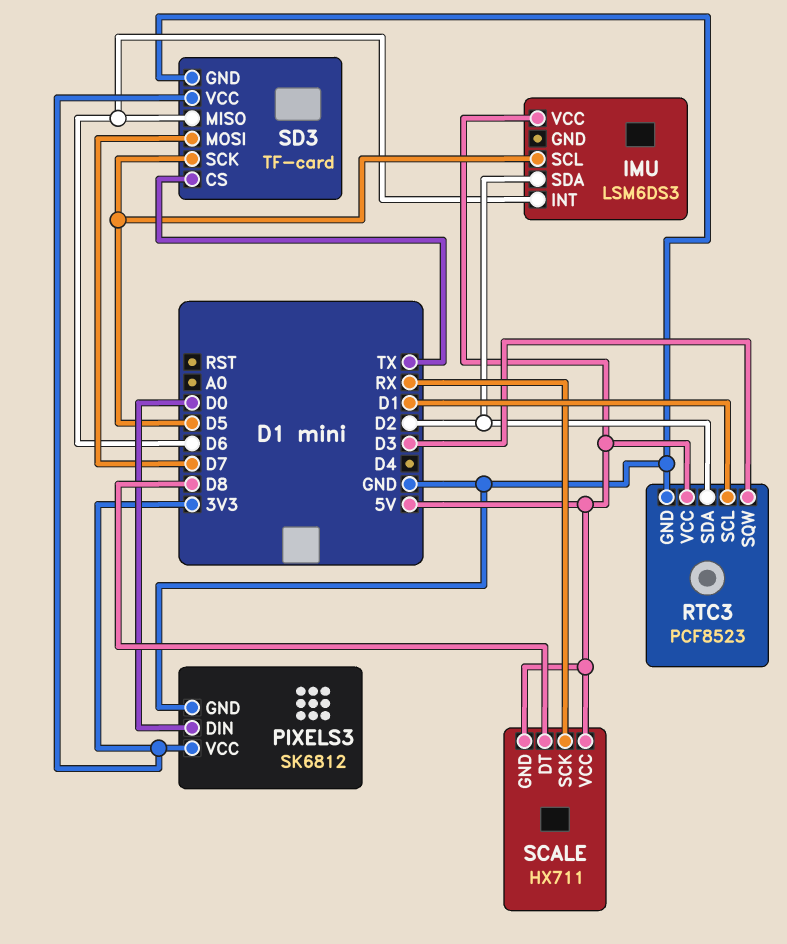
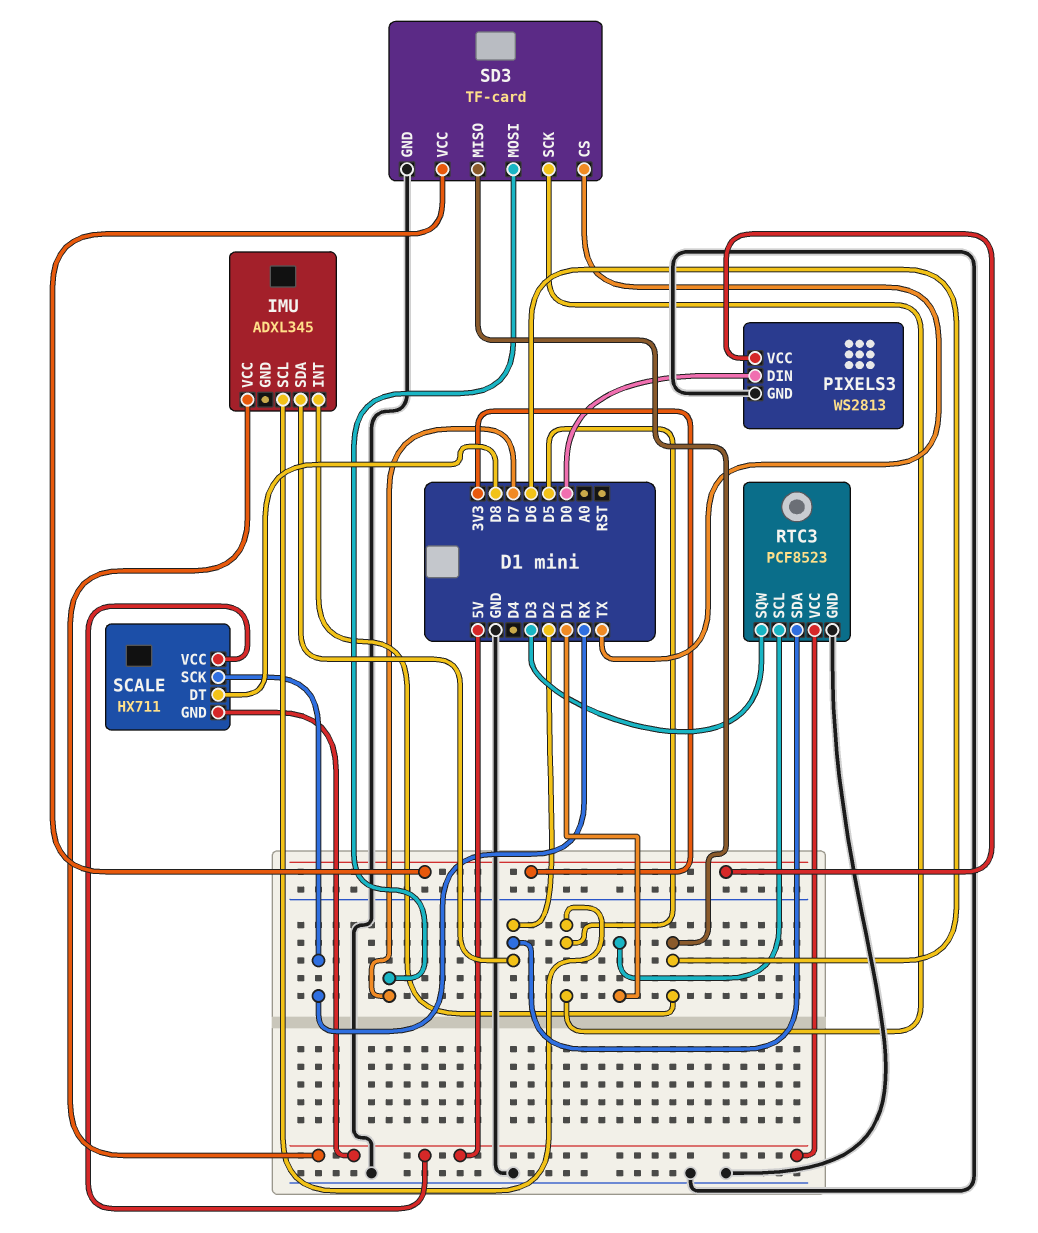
IMU: LSM6DS3 -> ADXL345
PIXELS3: SK6812 -> WS2813

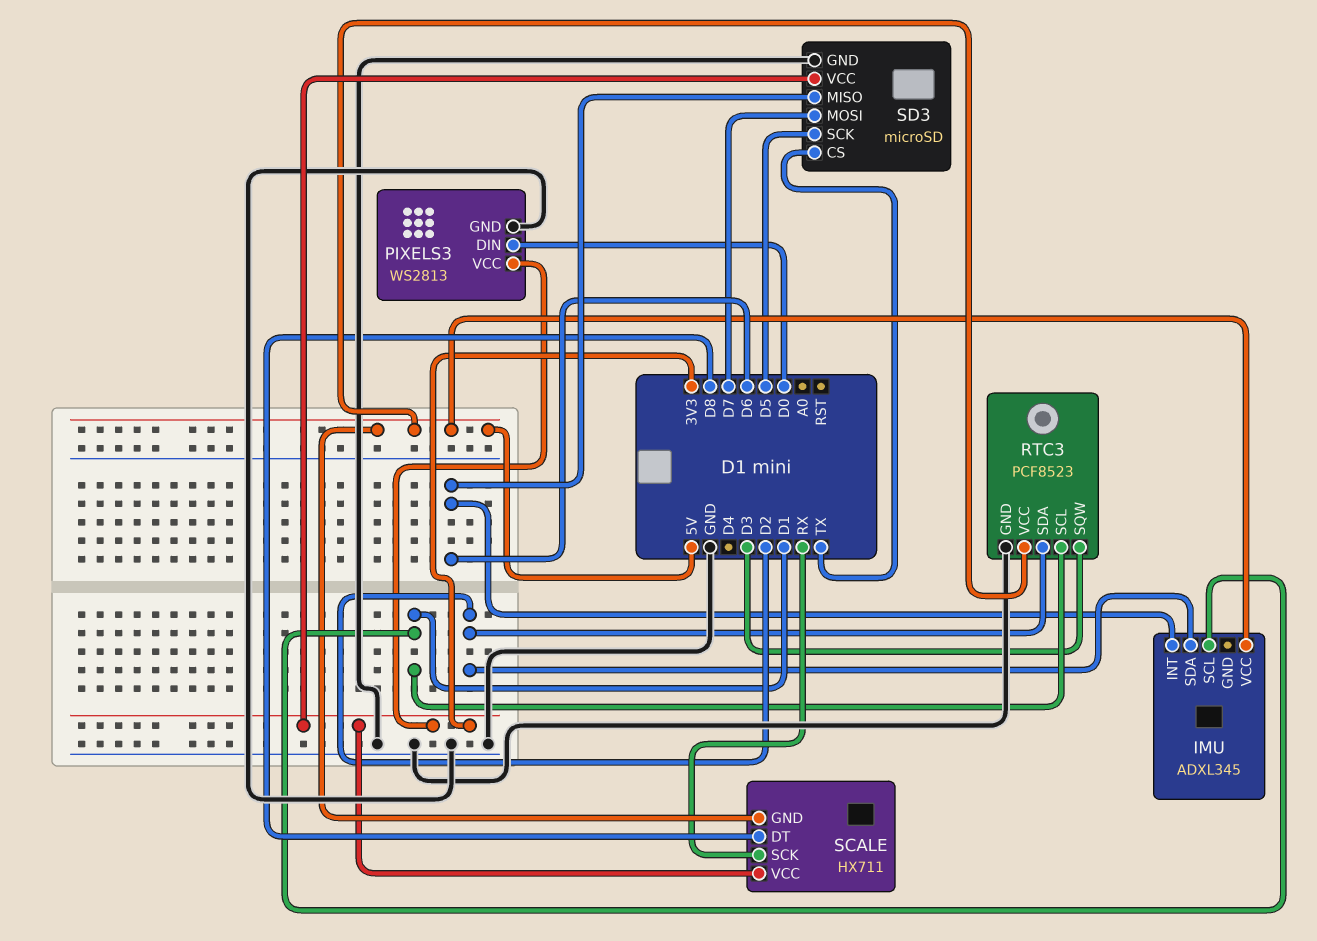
IMU pin SCL: D5 -> D1
SCALE pin VCC: 5V -> 3V3
SD3: TF-card -> microSD

